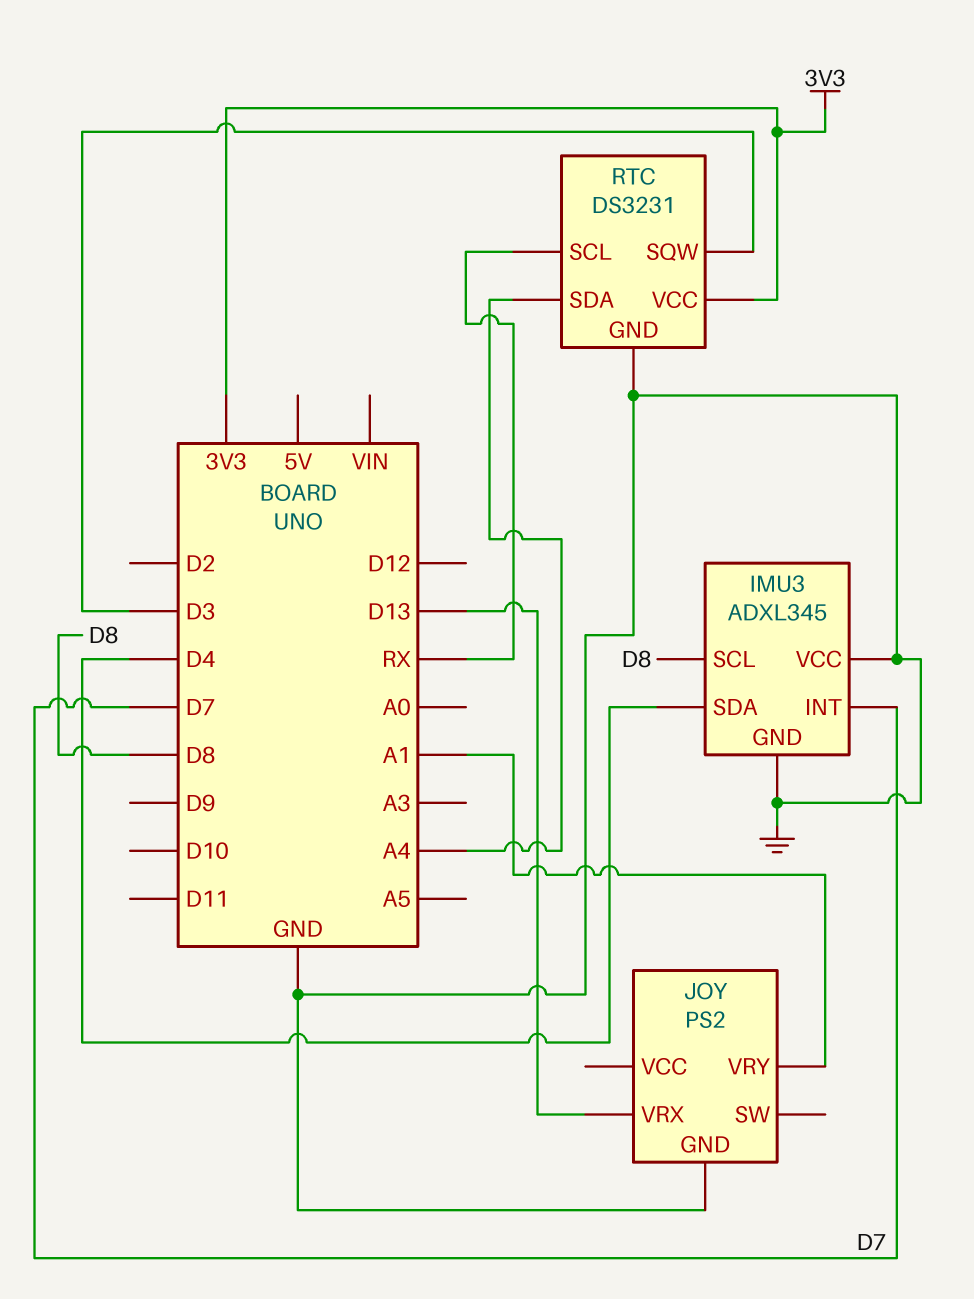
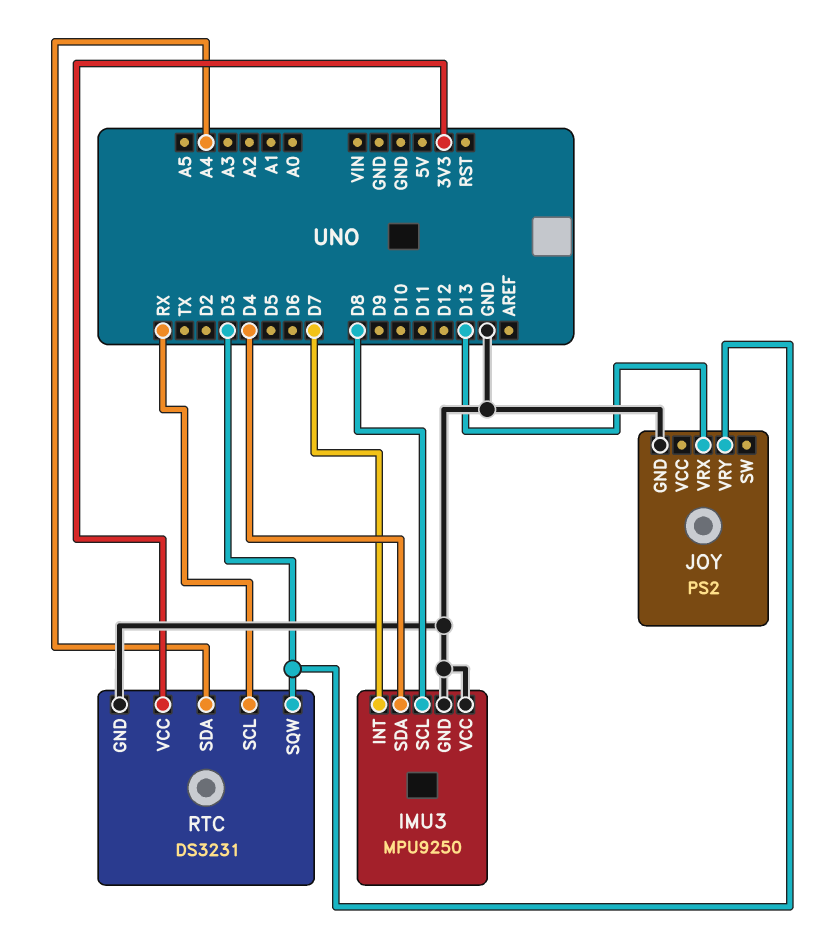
IMU3: ADXL345 -> MPU9250
JOY pin VRY: A1 -> D3

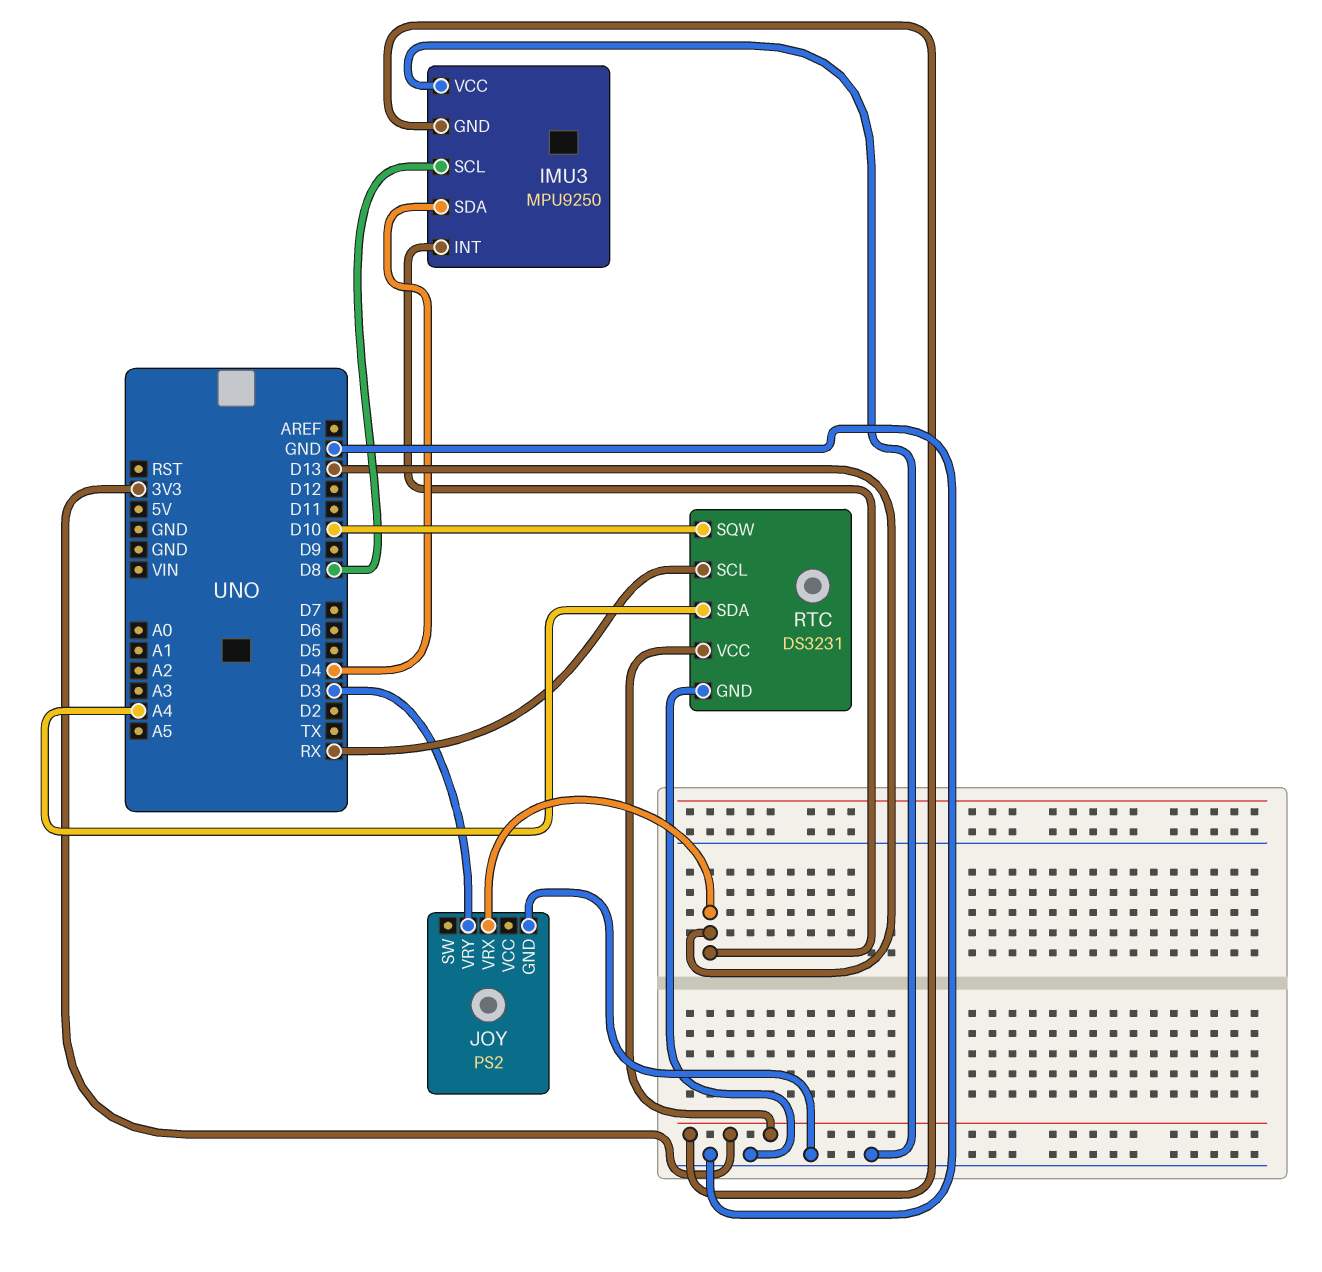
IMU3 pin GND: GND -> 3V3
IMU3 pin INT: D7 -> D13
RTC pin SQW: D3 -> D10

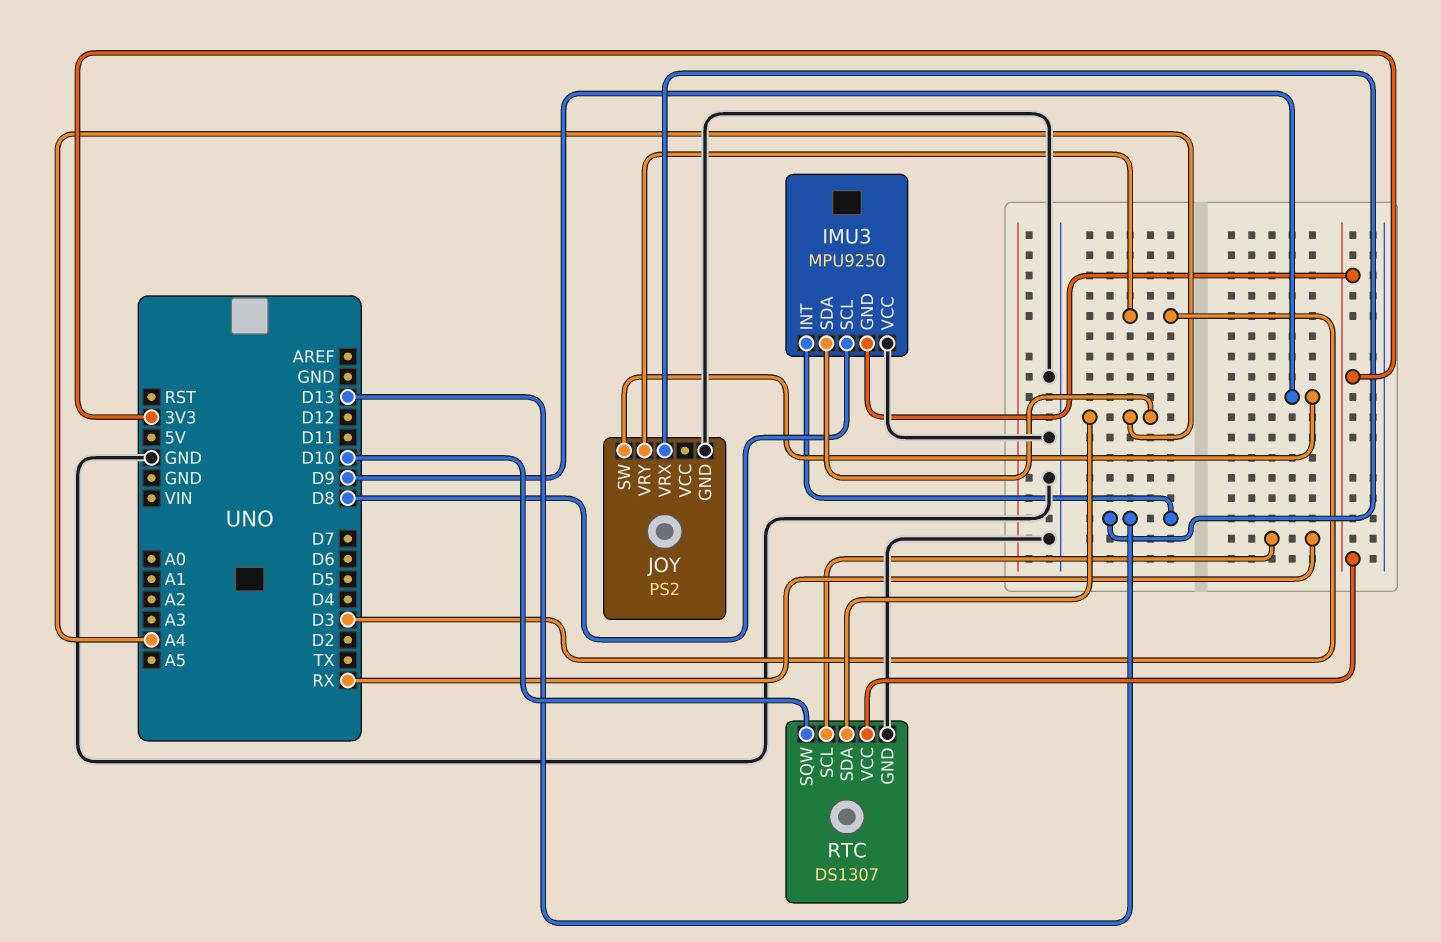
IMU3 pin SDA: D4 -> A4
JOY pin SW: none -> D9
RTC: DS3231 -> DS1307

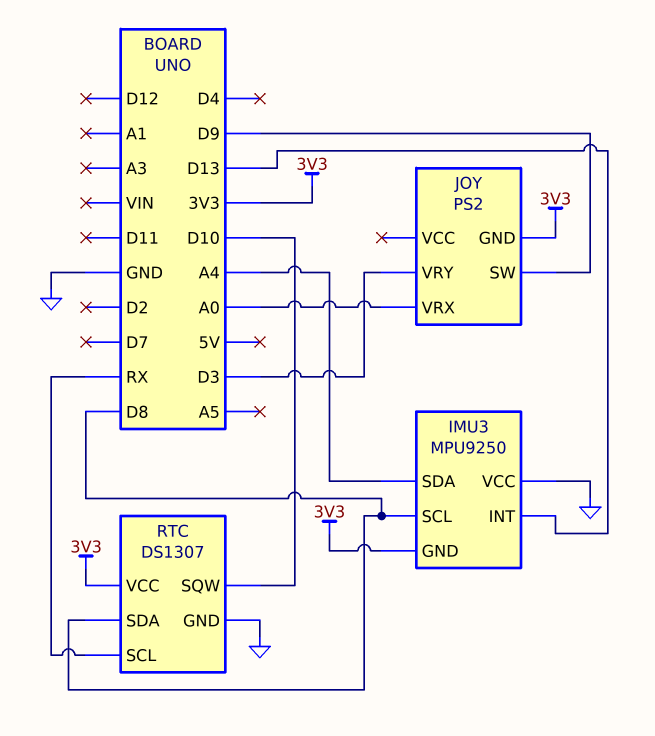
JOY pin GND: GND -> 3V3
JOY pin VRX: D13 -> A0
RTC pin SDA: A4 -> D8

